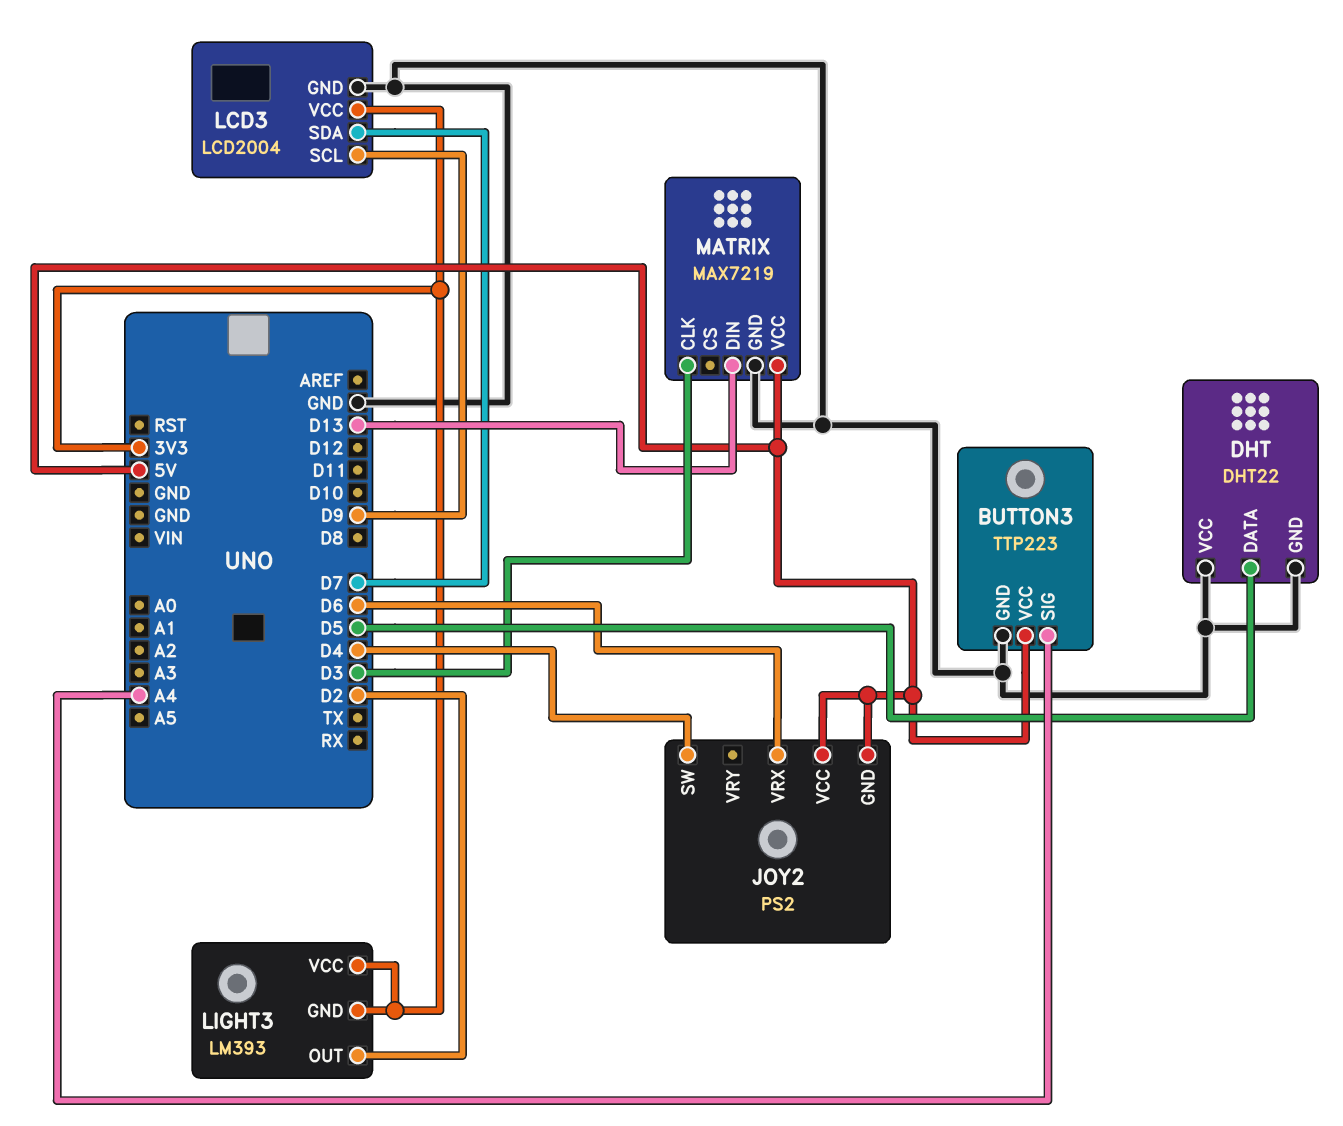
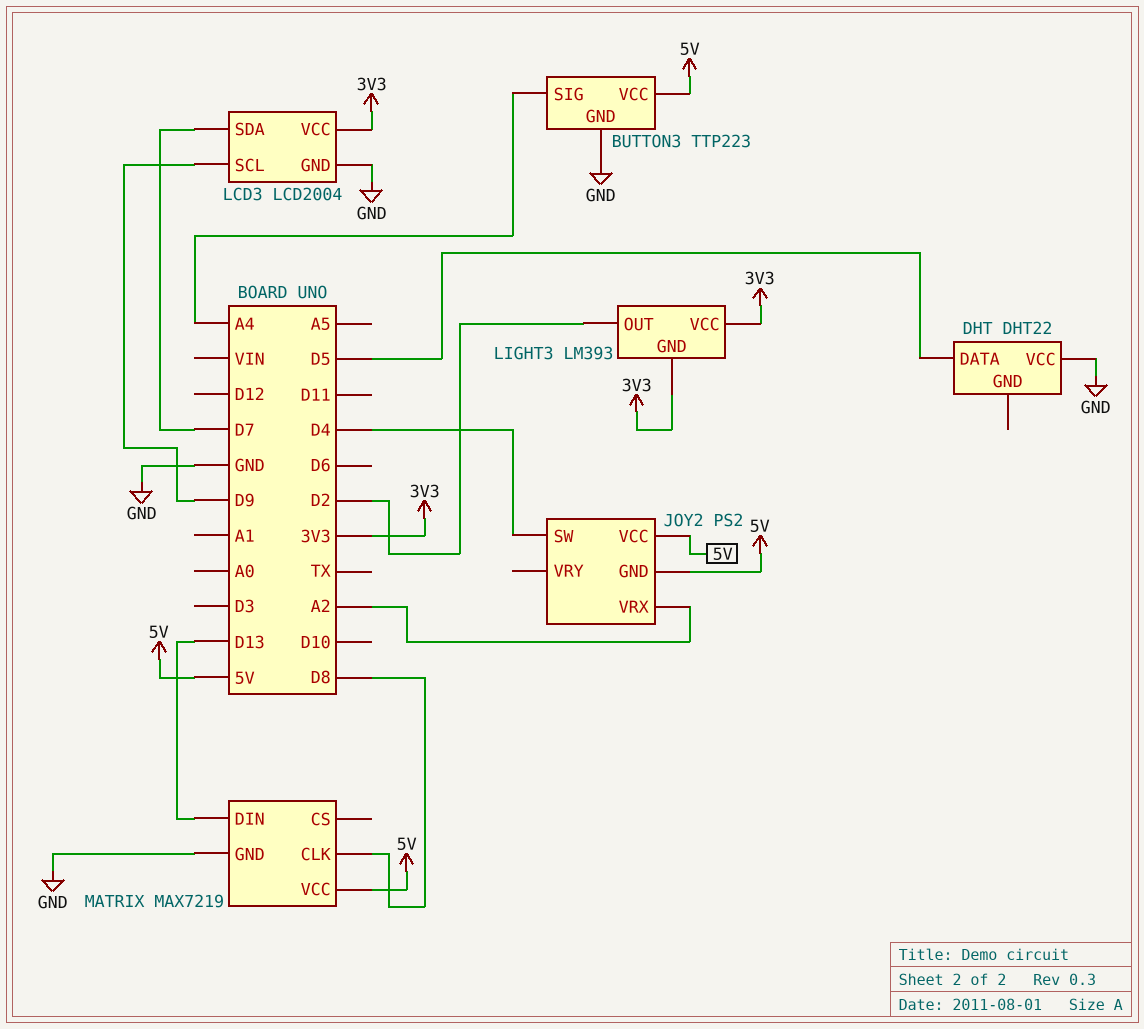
DHT pin GND: GND -> none
JOY2 pin VRX: D6 -> A2
MATRIX pin CLK: D3 -> D8

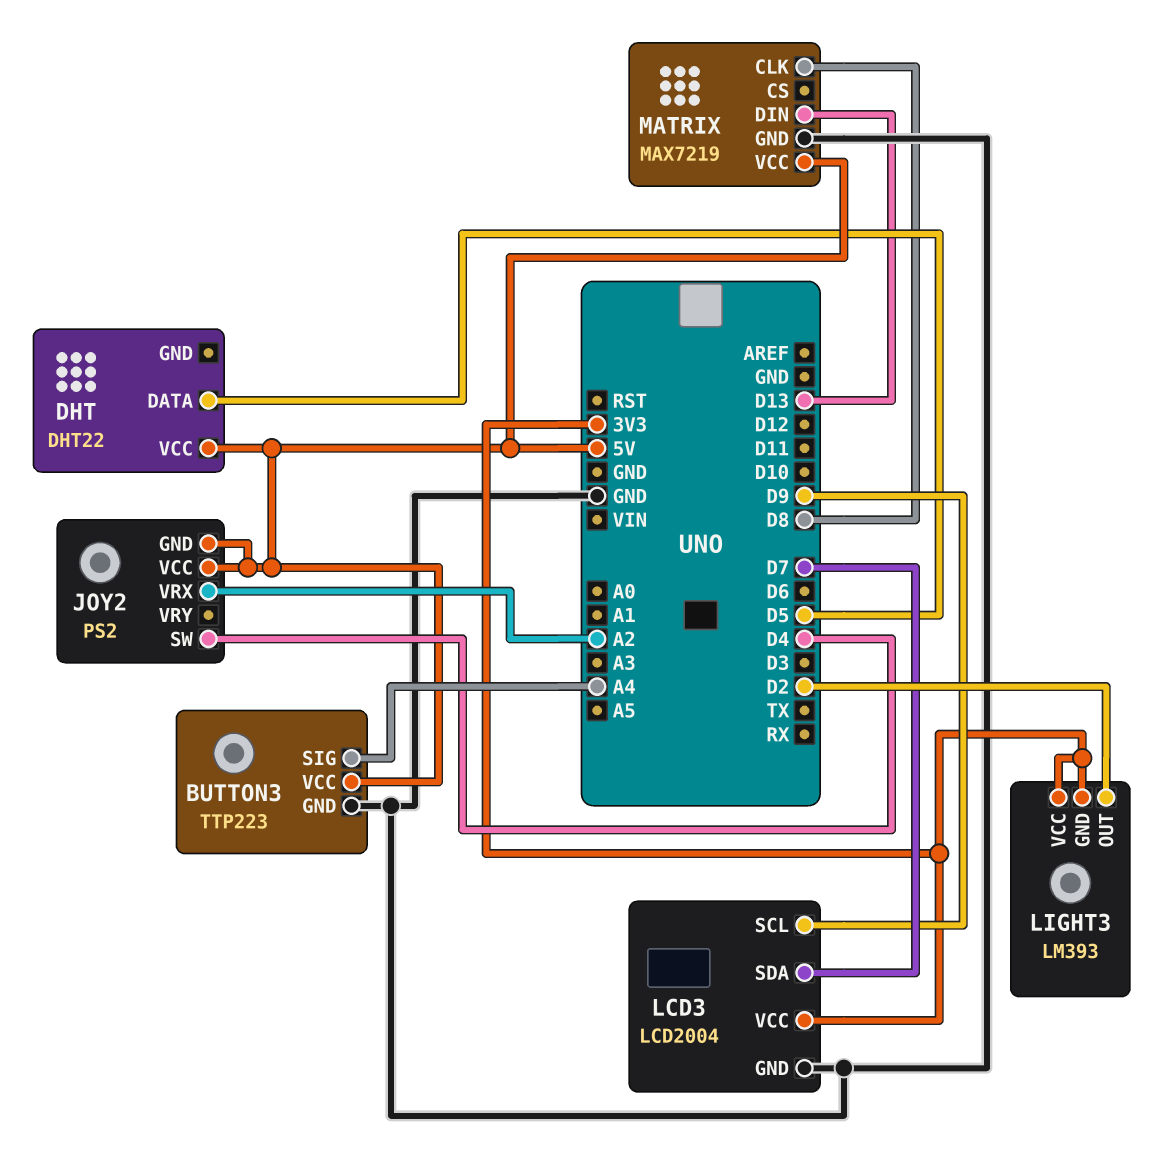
DHT pin VCC: GND -> 5V

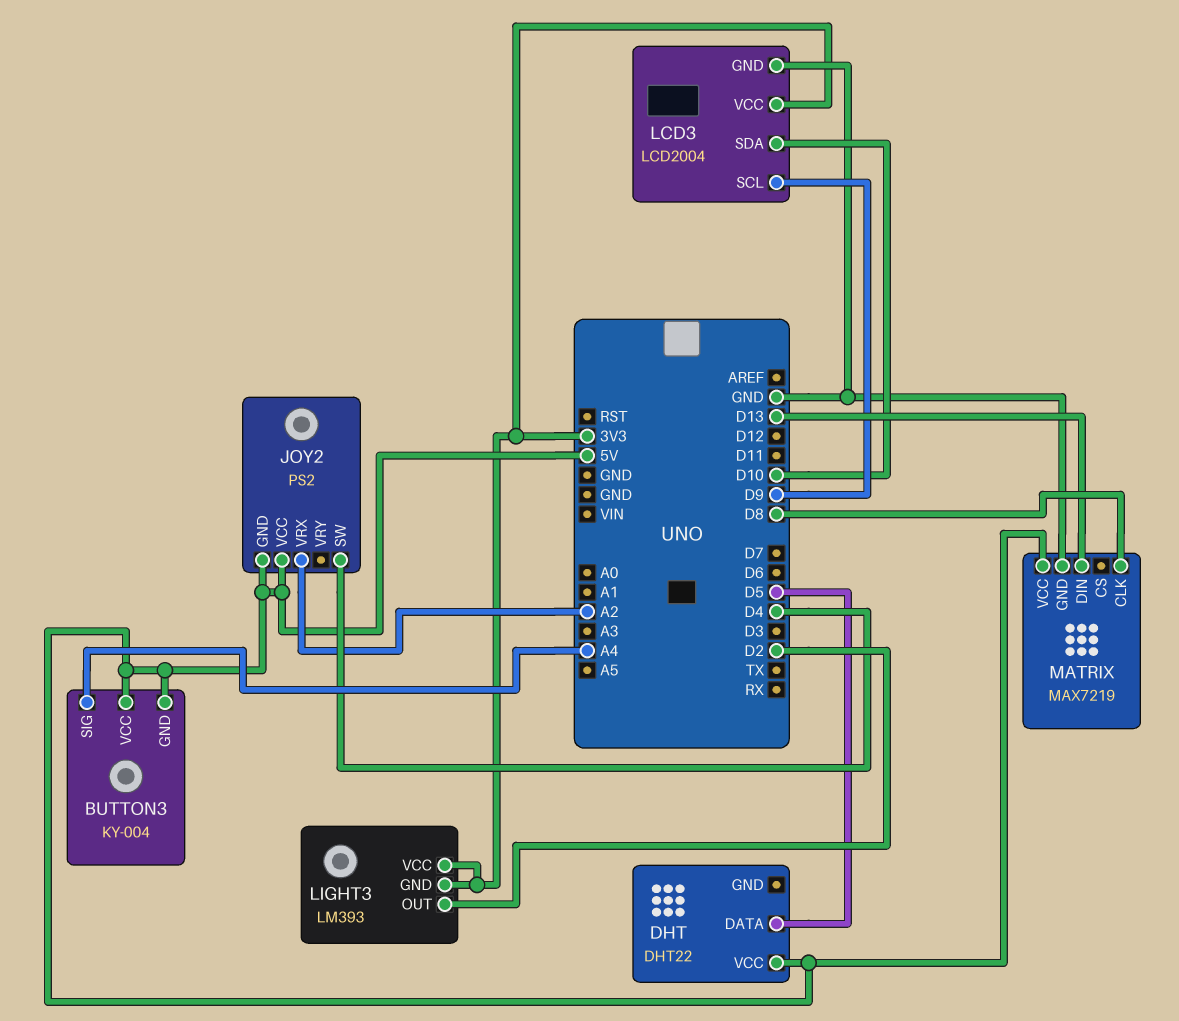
BUTTON3: TTP223 -> KY-004
BUTTON3 pin GND: GND -> 5V
LCD3 pin SDA: D7 -> D10

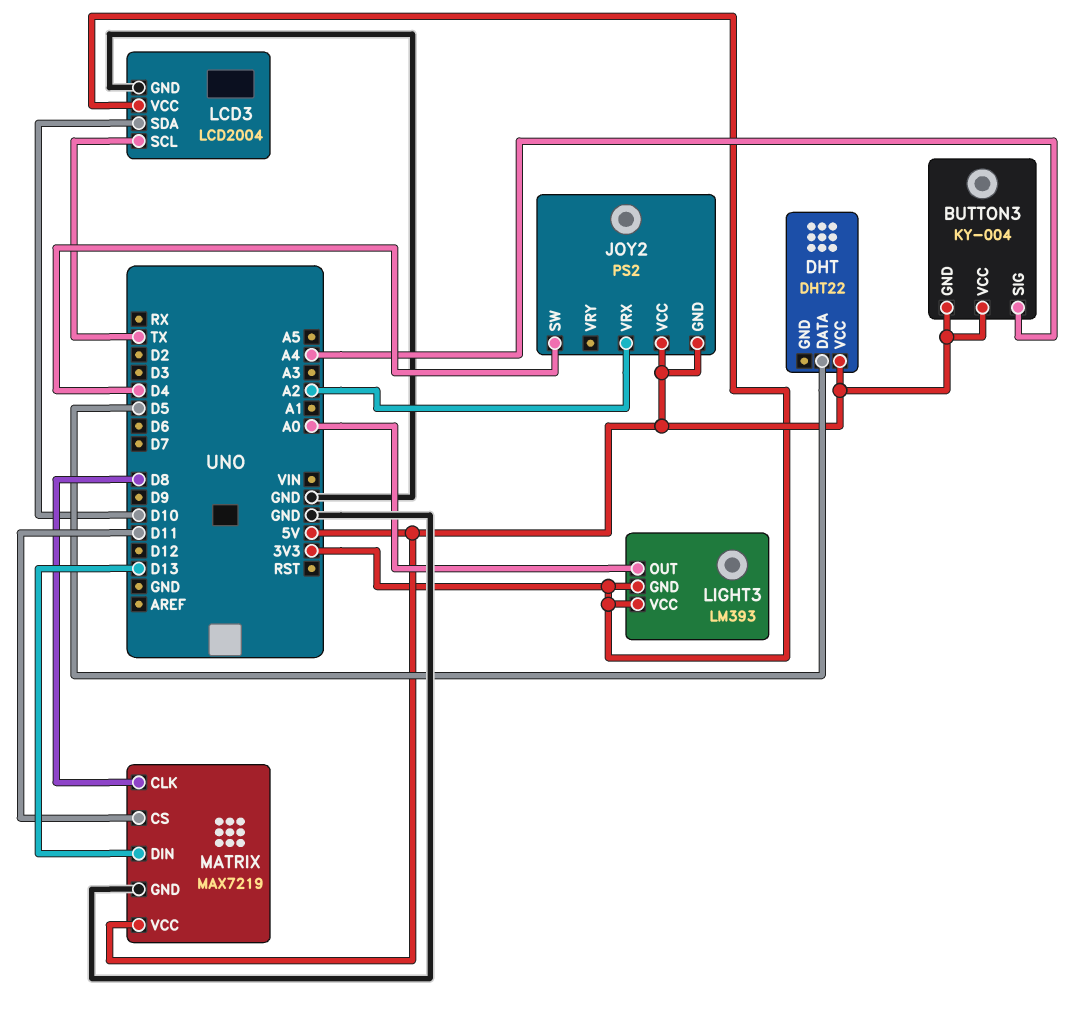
LCD3 pin SCL: D9 -> TX
LIGHT3 pin OUT: D2 -> A0
MATRIX pin CS: none -> D11

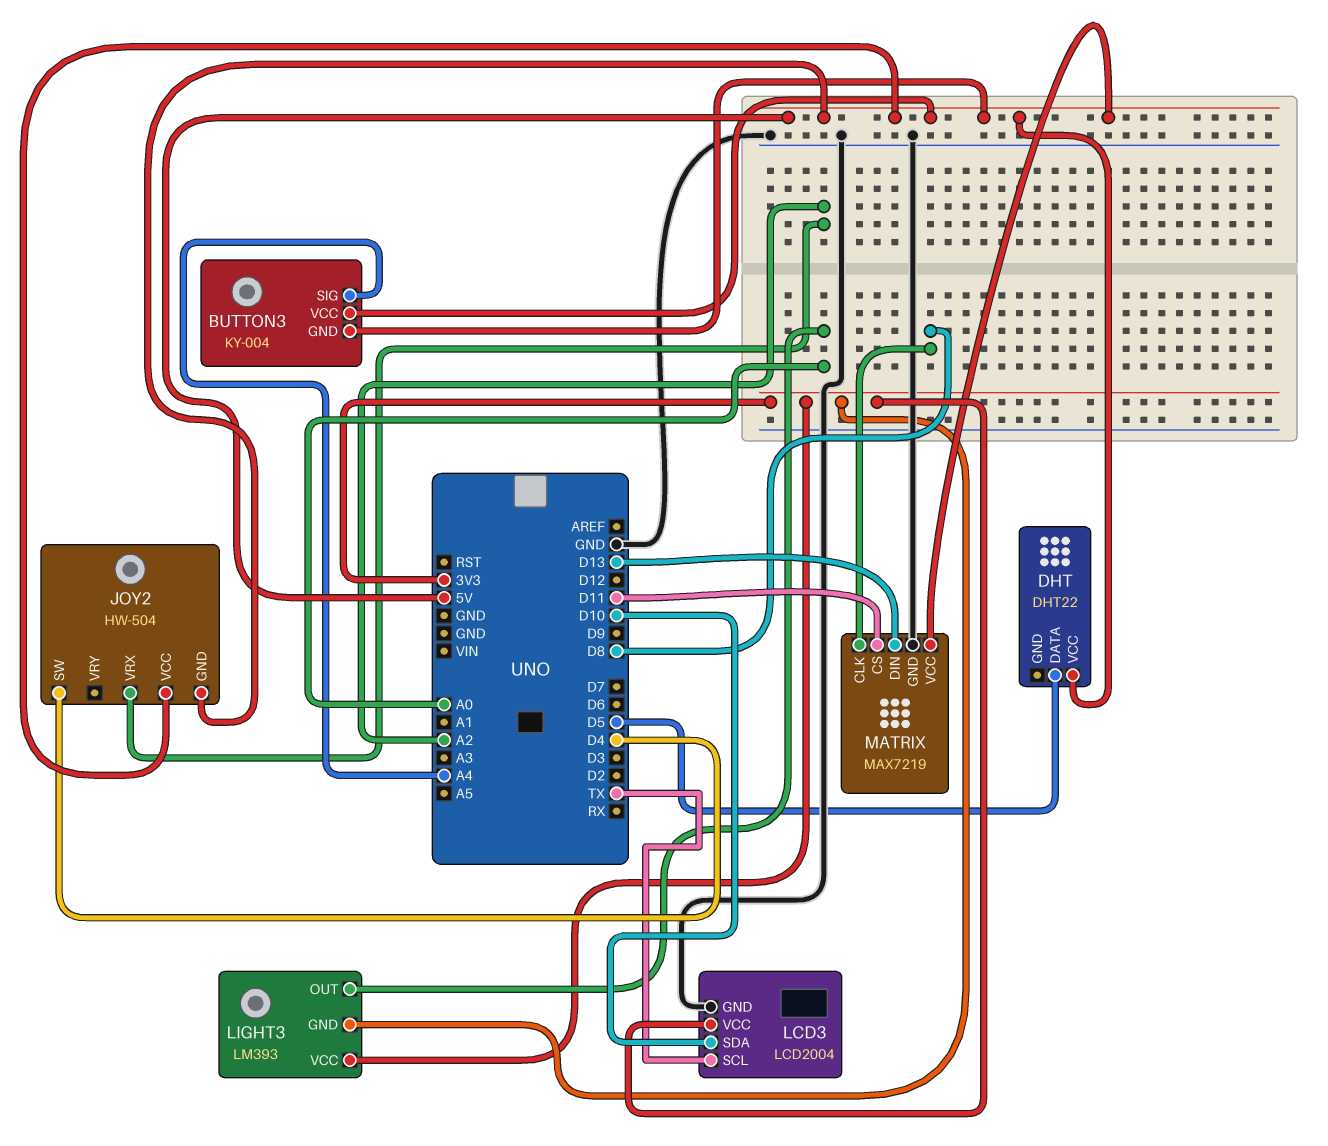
JOY2: PS2 -> HW-504

